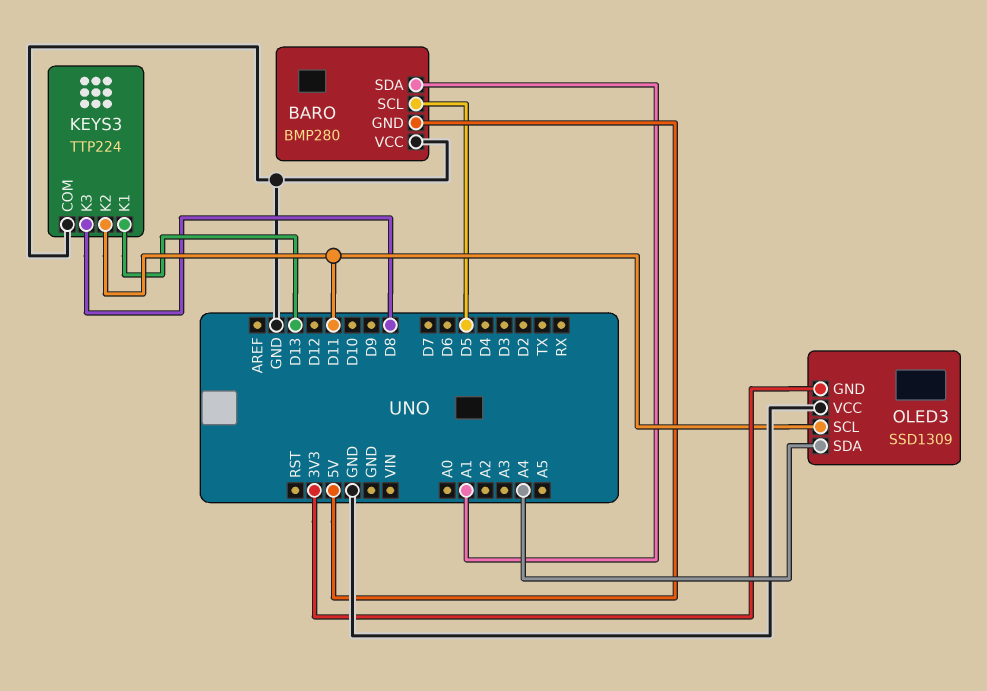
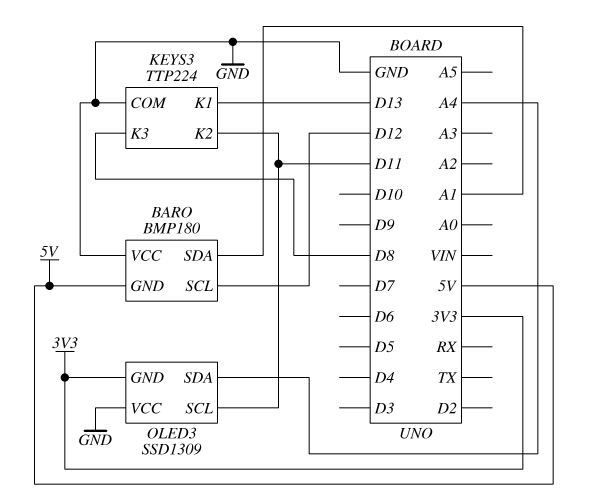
BARO: BMP280 -> BMP180
BARO pin SCL: D5 -> D12

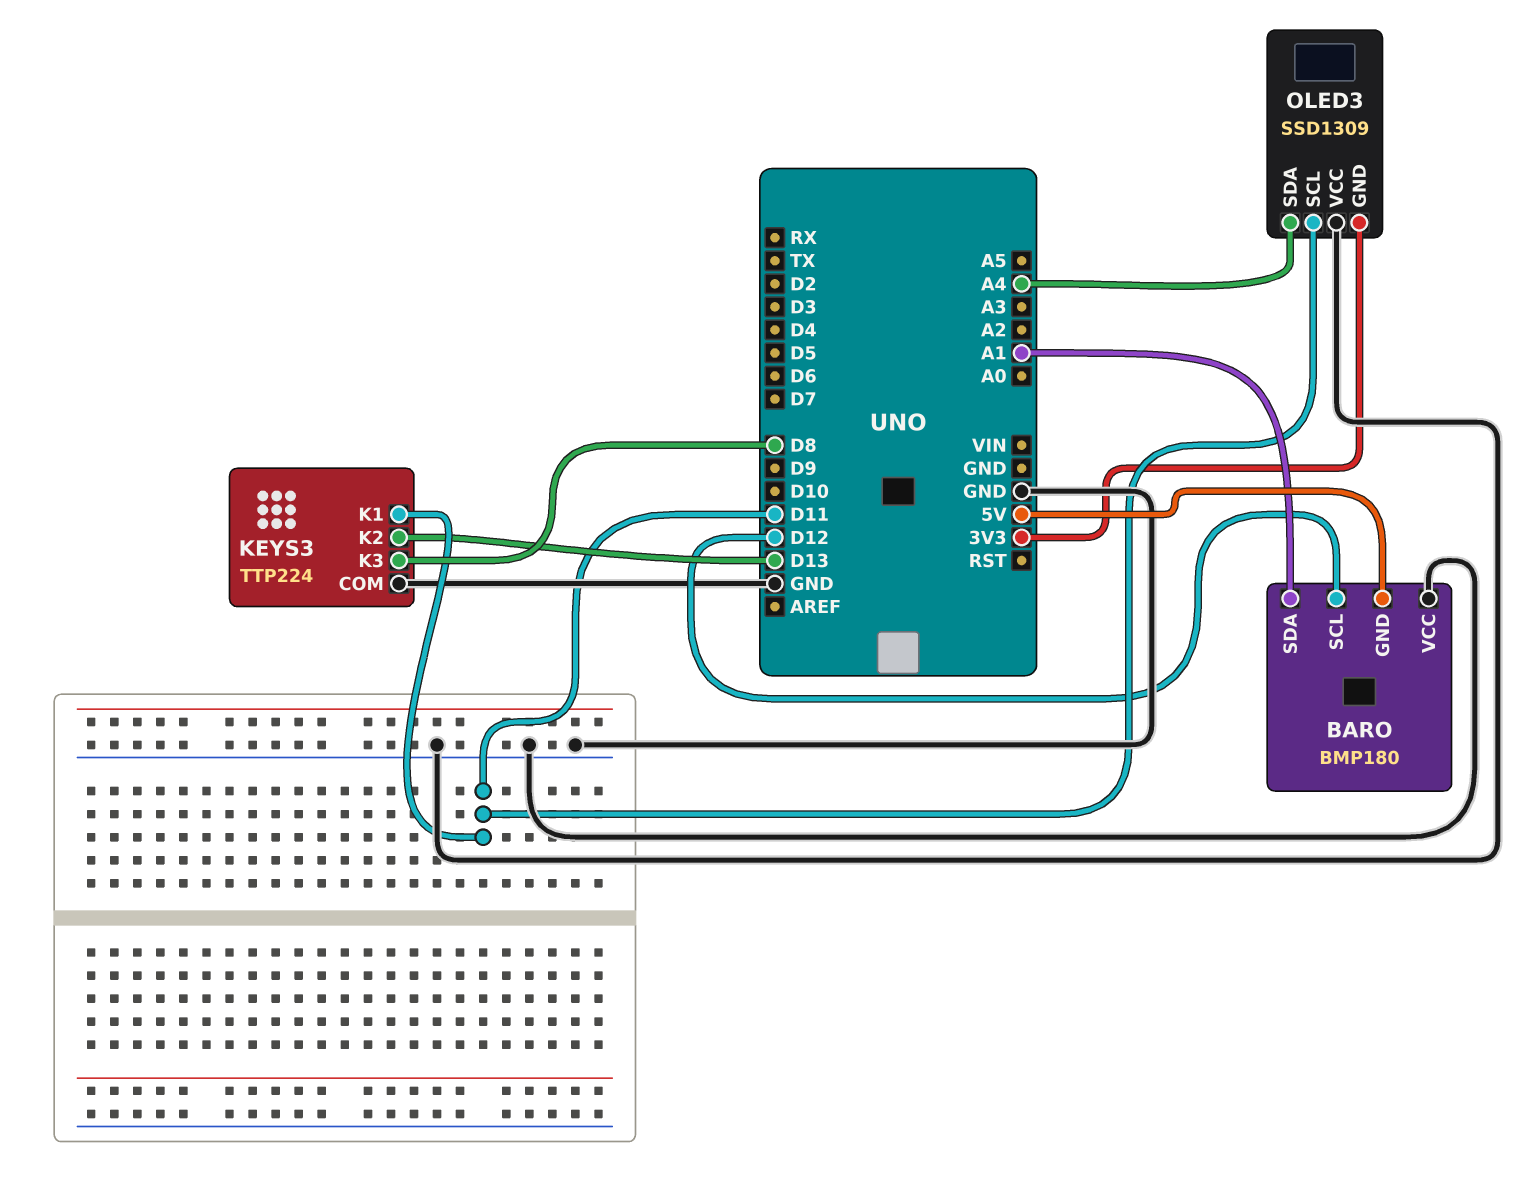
KEYS3 pin K1: D13 -> D11
KEYS3 pin K2: D11 -> D13

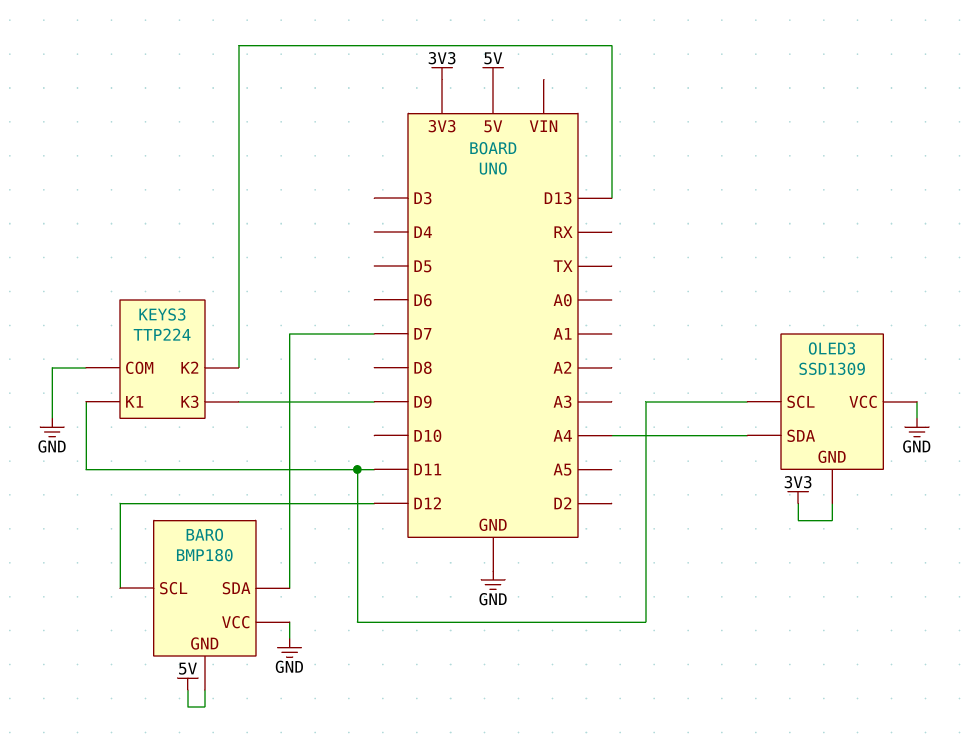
BARO pin SDA: A1 -> D7
KEYS3 pin K3: D8 -> D9

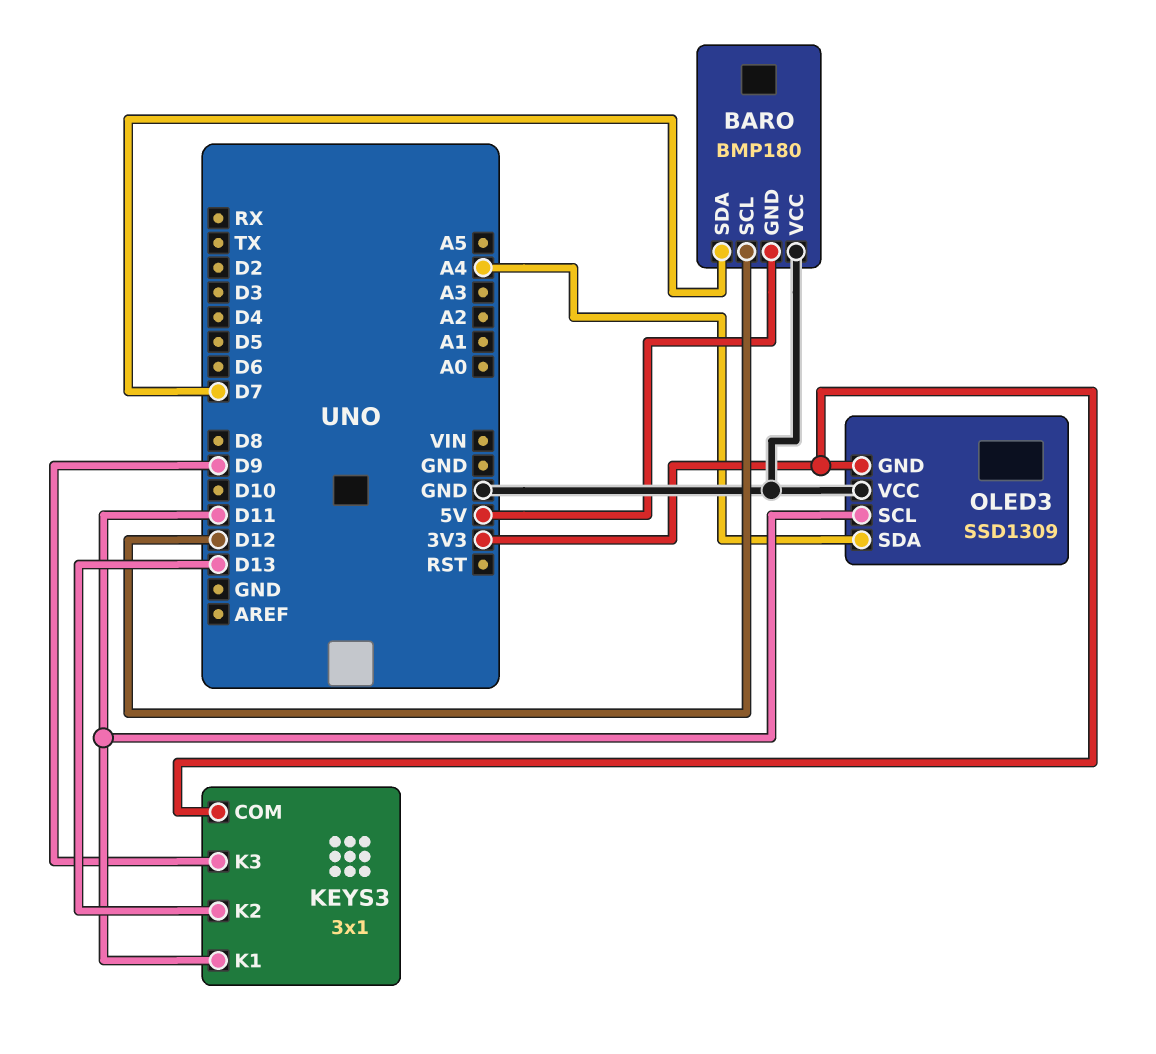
KEYS3: TTP224 -> 3x1
KEYS3 pin COM: GND -> 3V3

